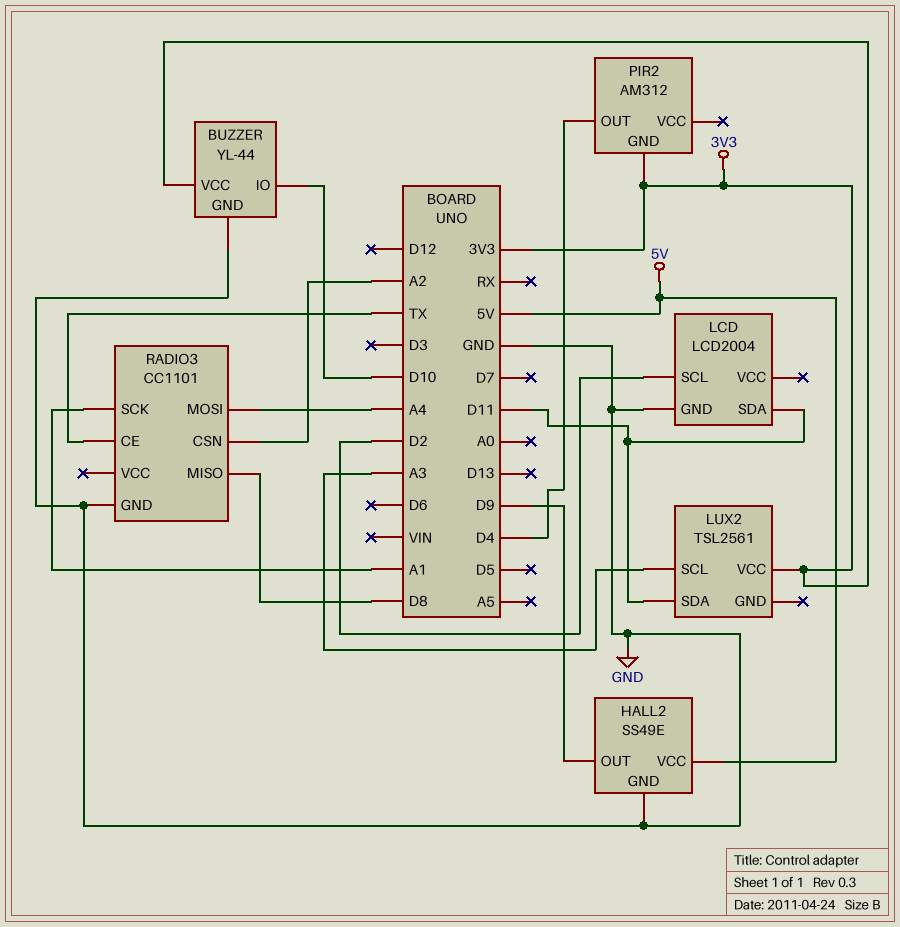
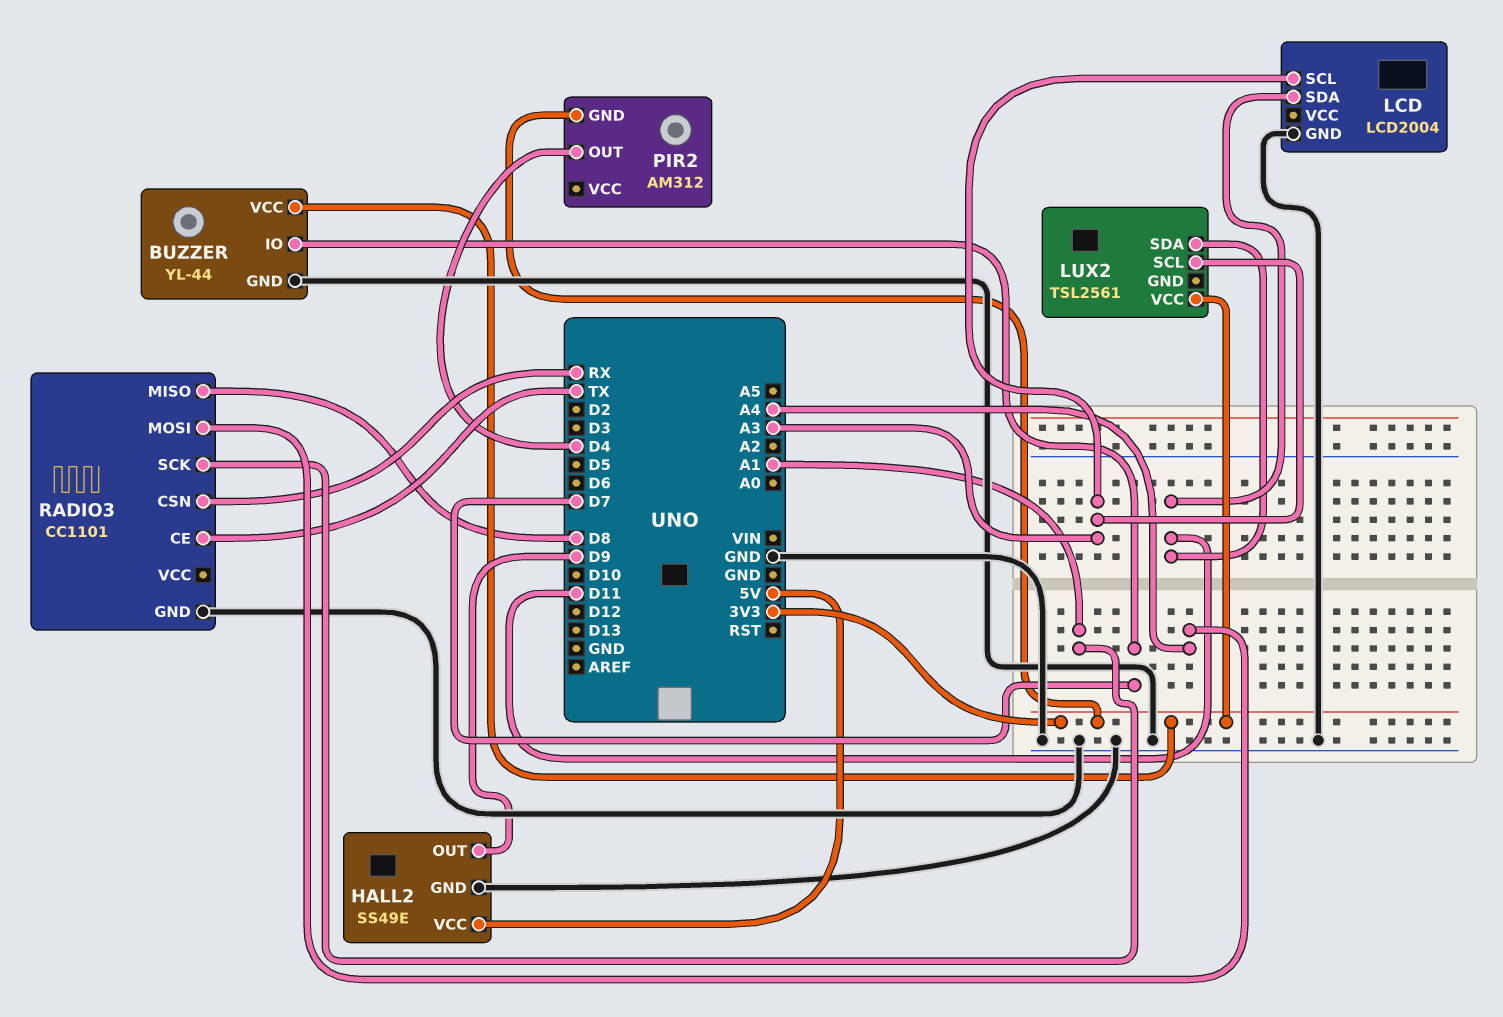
BUZZER pin IO: D10 -> D7
LCD pin SCL: D2 -> A3
RADIO3 pin CSN: A2 -> RX

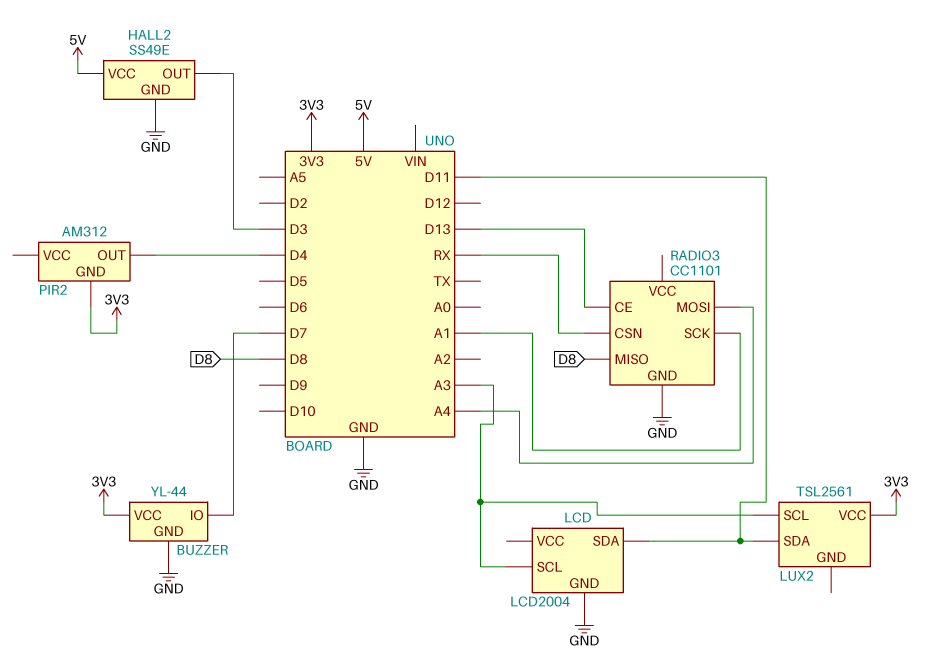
HALL2 pin OUT: D9 -> D3
RADIO3 pin CE: TX -> D13

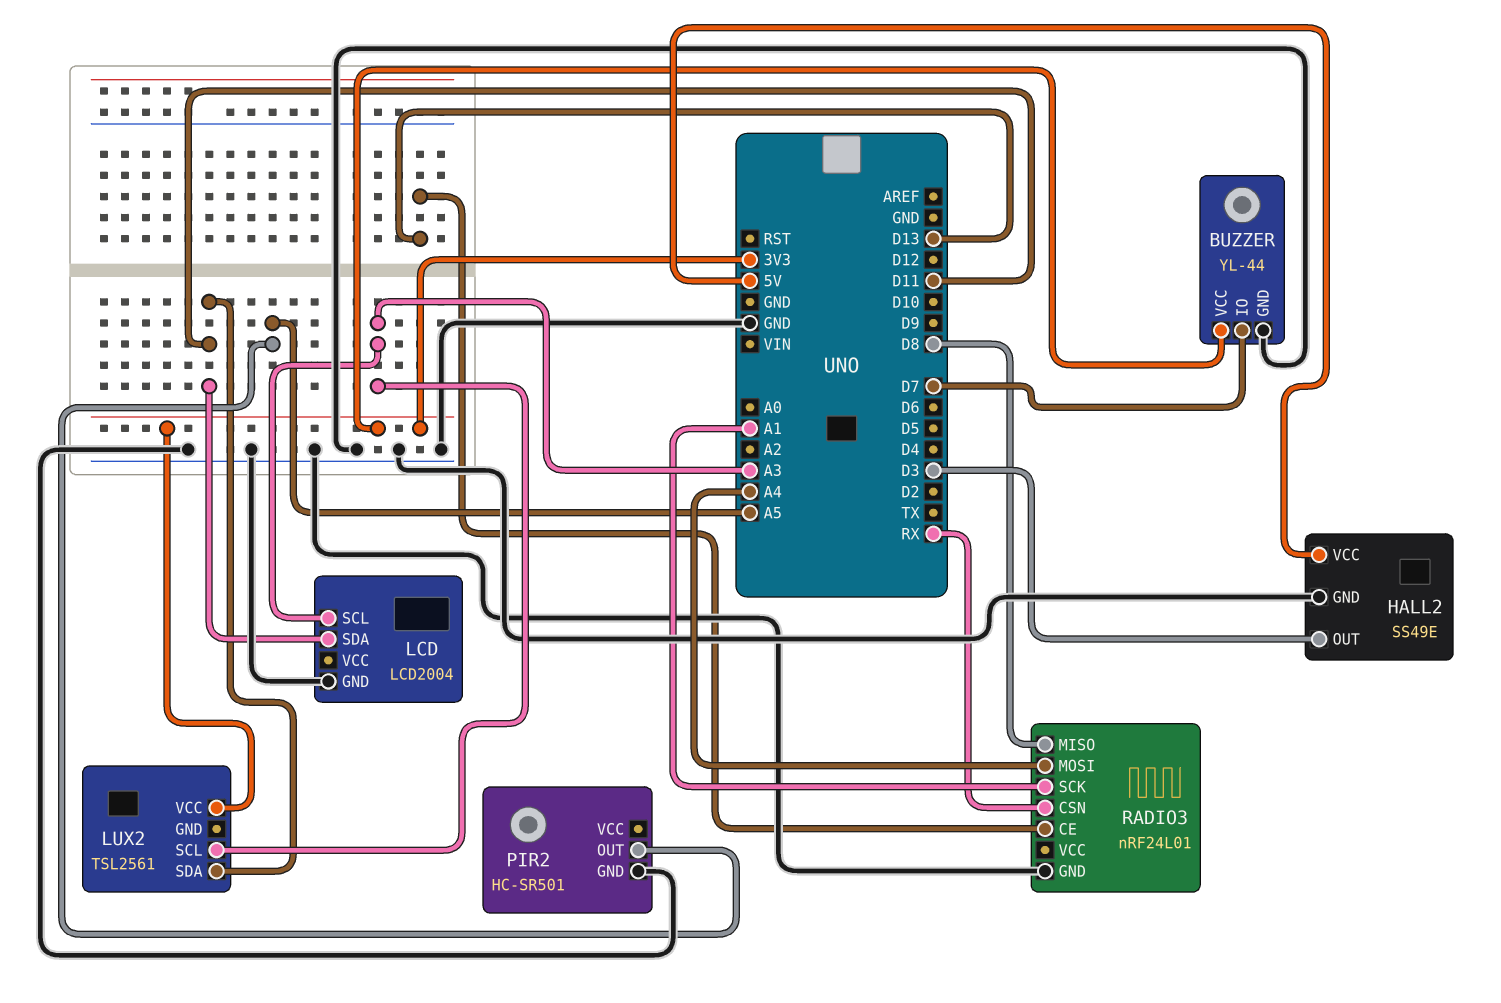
PIR2: AM312 -> HC-SR501
PIR2 pin GND: 3V3 -> GND
PIR2 pin OUT: D4 -> A5
RADIO3: CC1101 -> nRF24L01

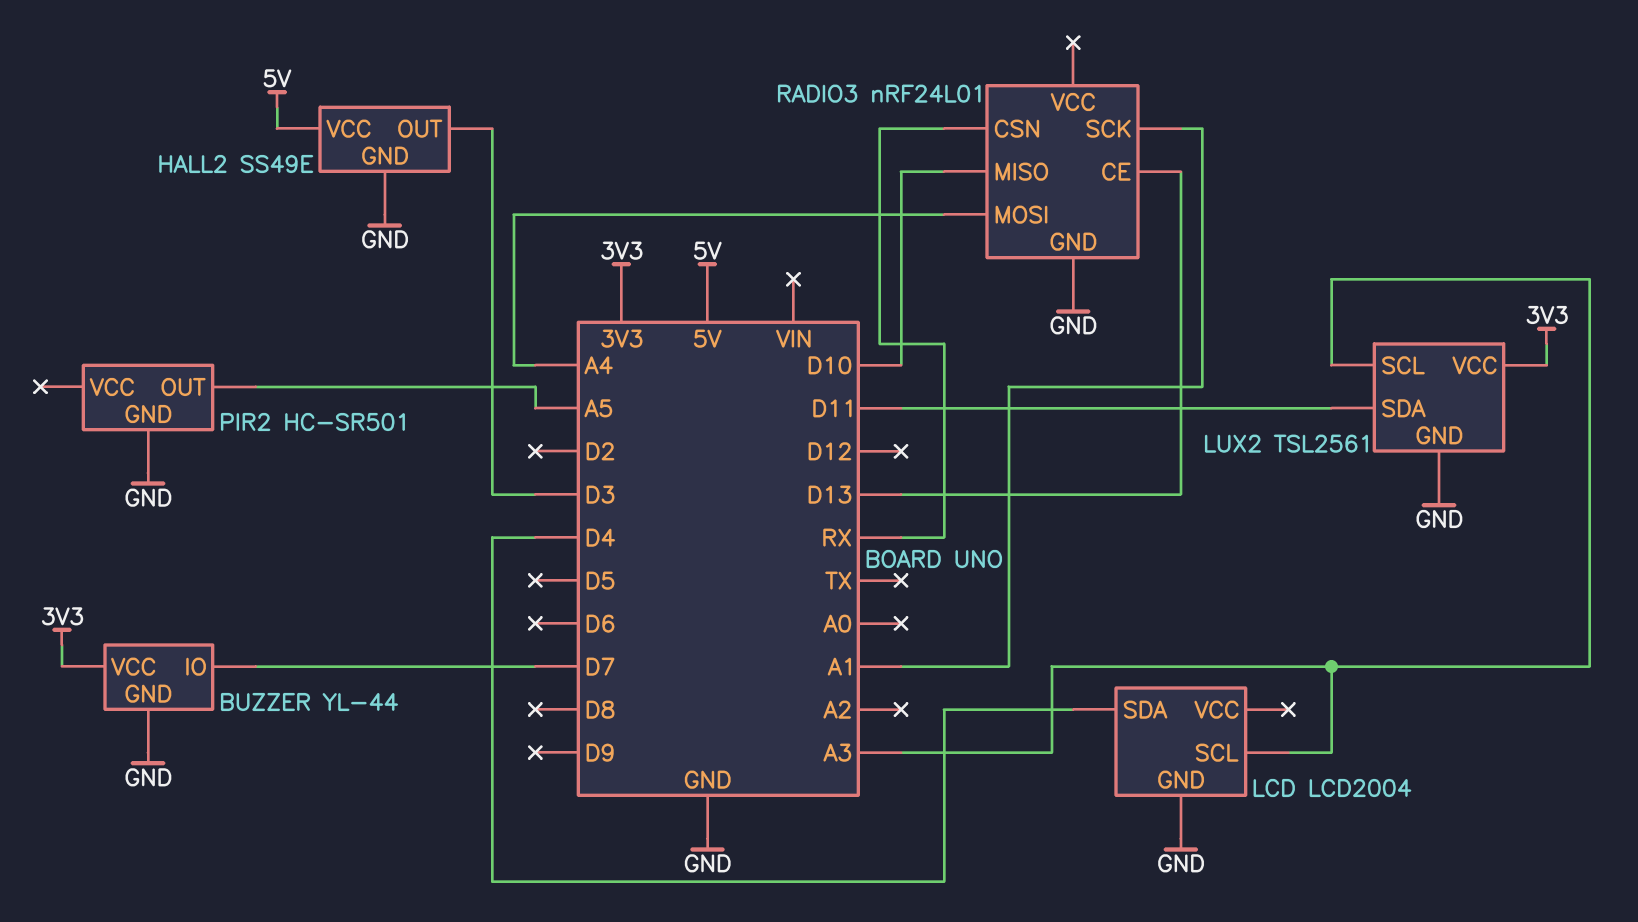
LCD pin SDA: D11 -> D4
LUX2 pin GND: none -> GND
RADIO3 pin MISO: D8 -> D10

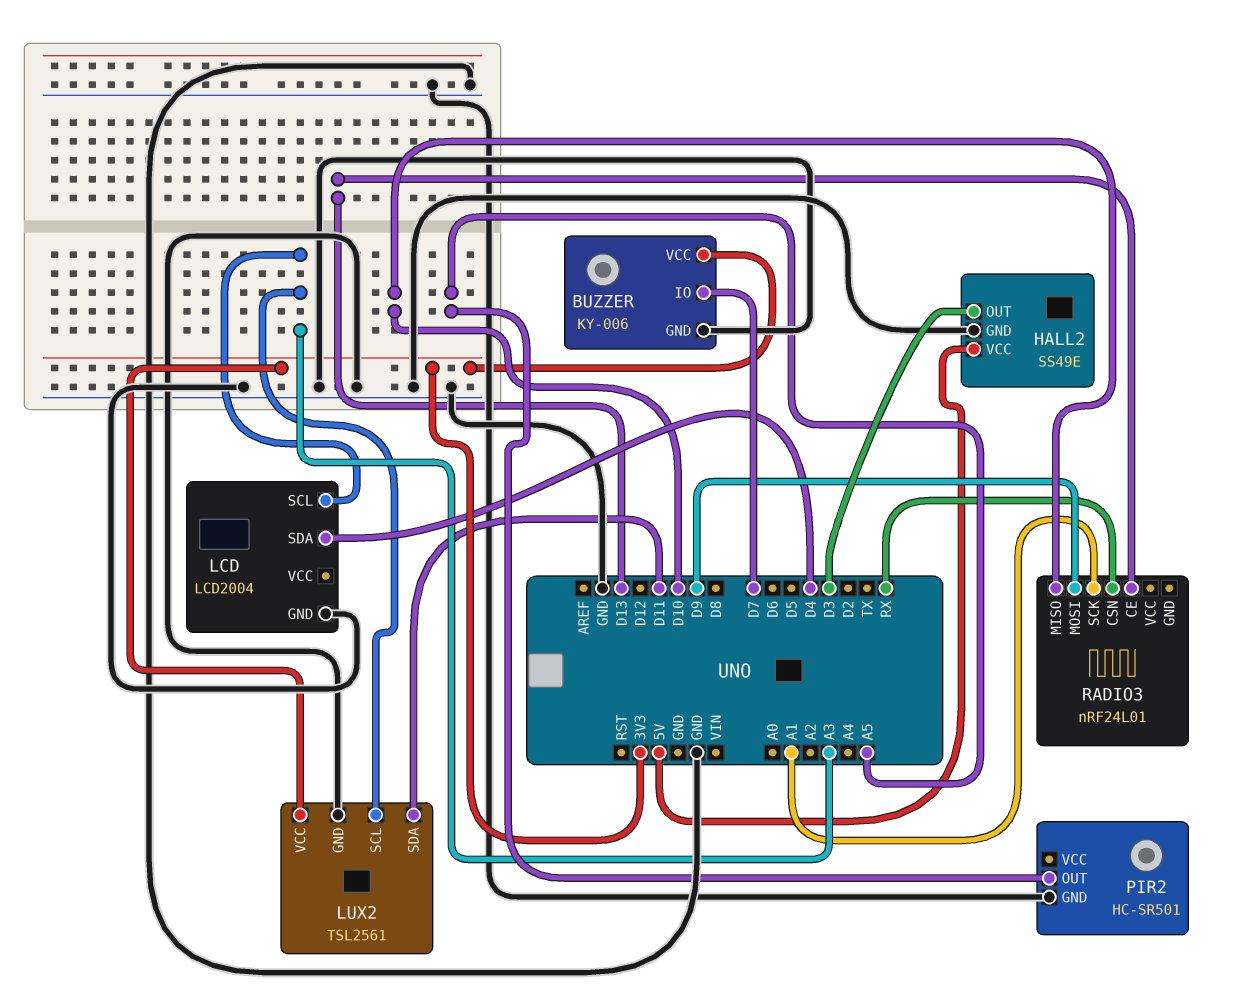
BUZZER: YL-44 -> KY-006
RADIO3 pin GND: GND -> none
RADIO3 pin MOSI: A4 -> D9

